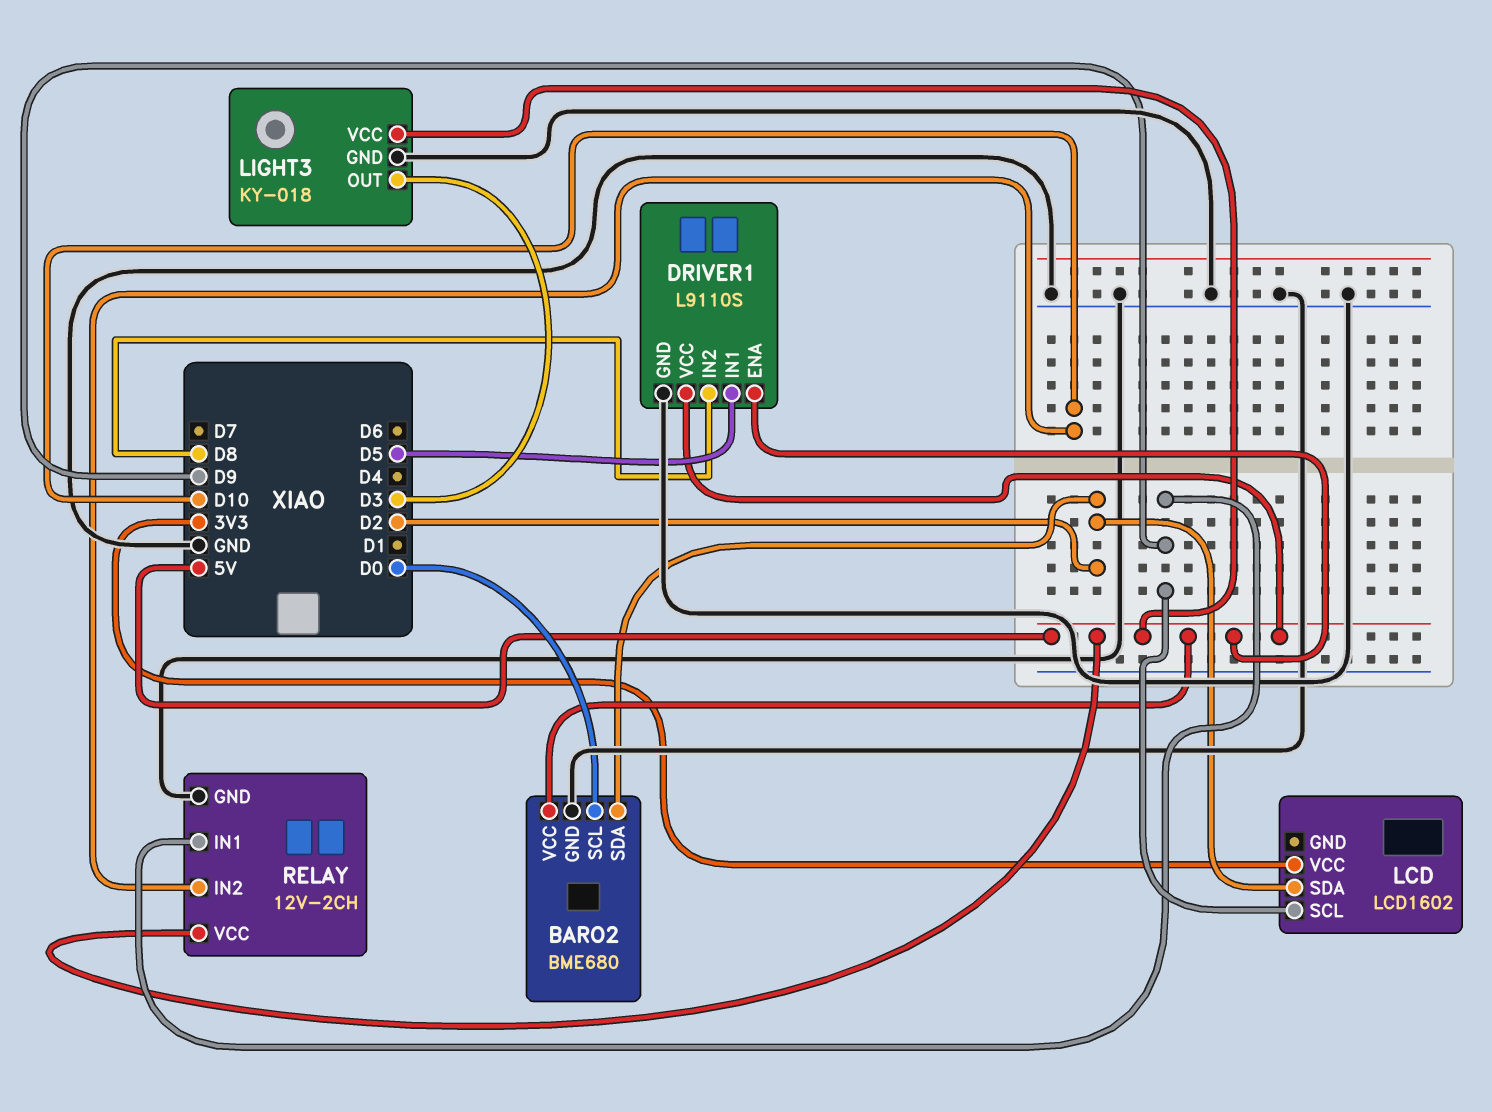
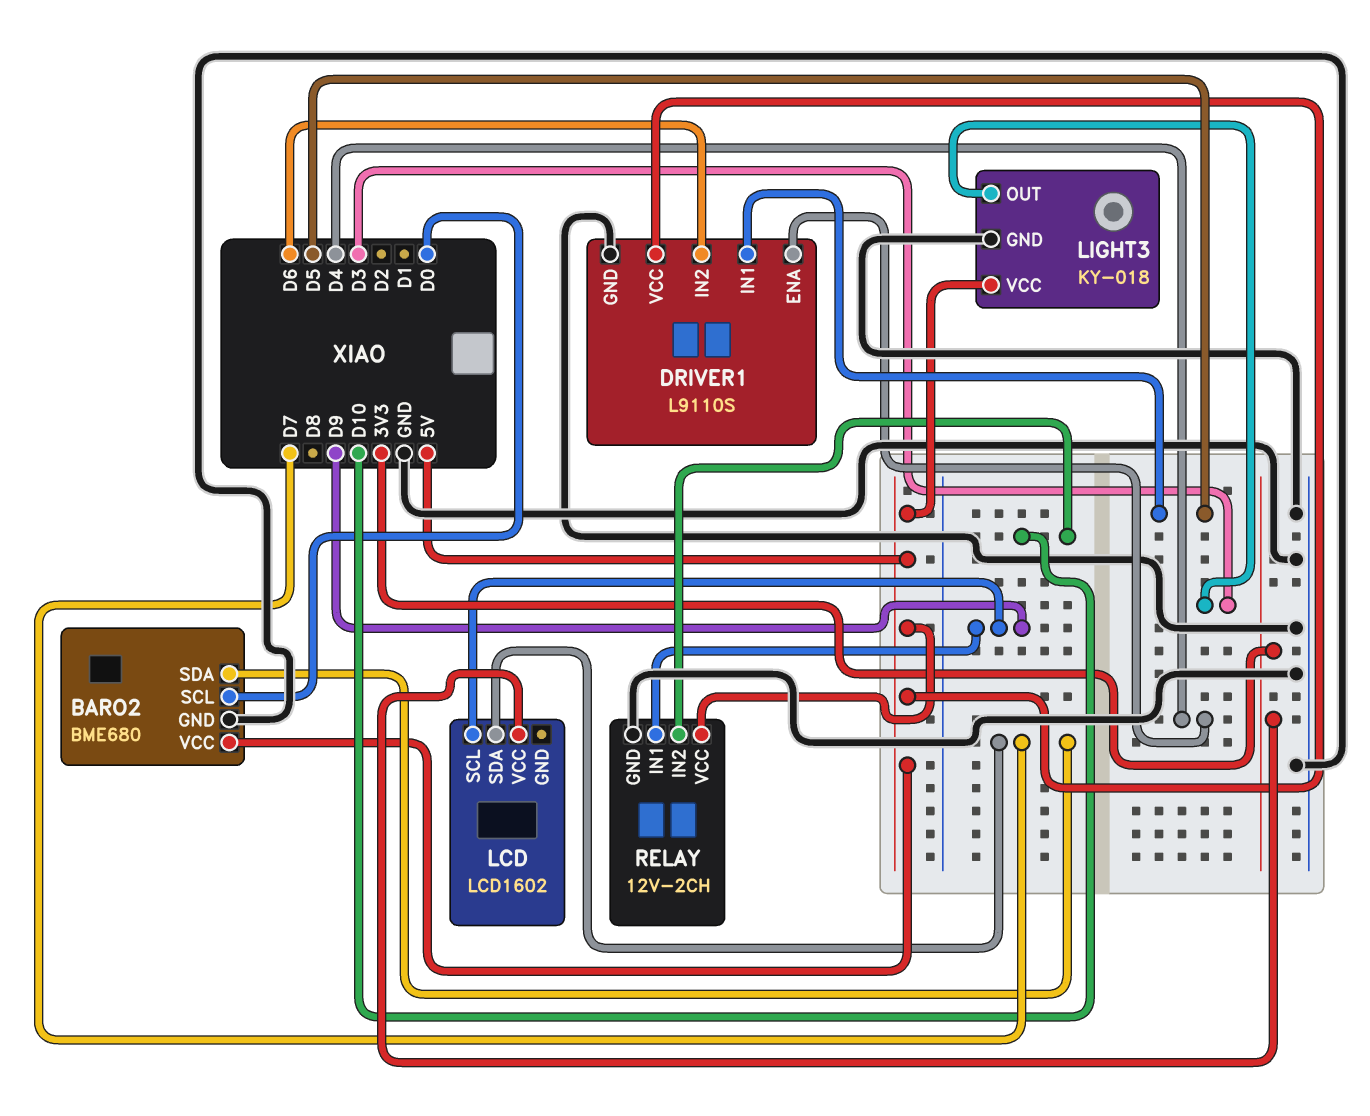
BARO2 pin SDA: D2 -> D7
DRIVER1 pin ENA: 5V -> D4
DRIVER1 pin IN2: D8 -> D6
LCD pin SDA: D2 -> D7

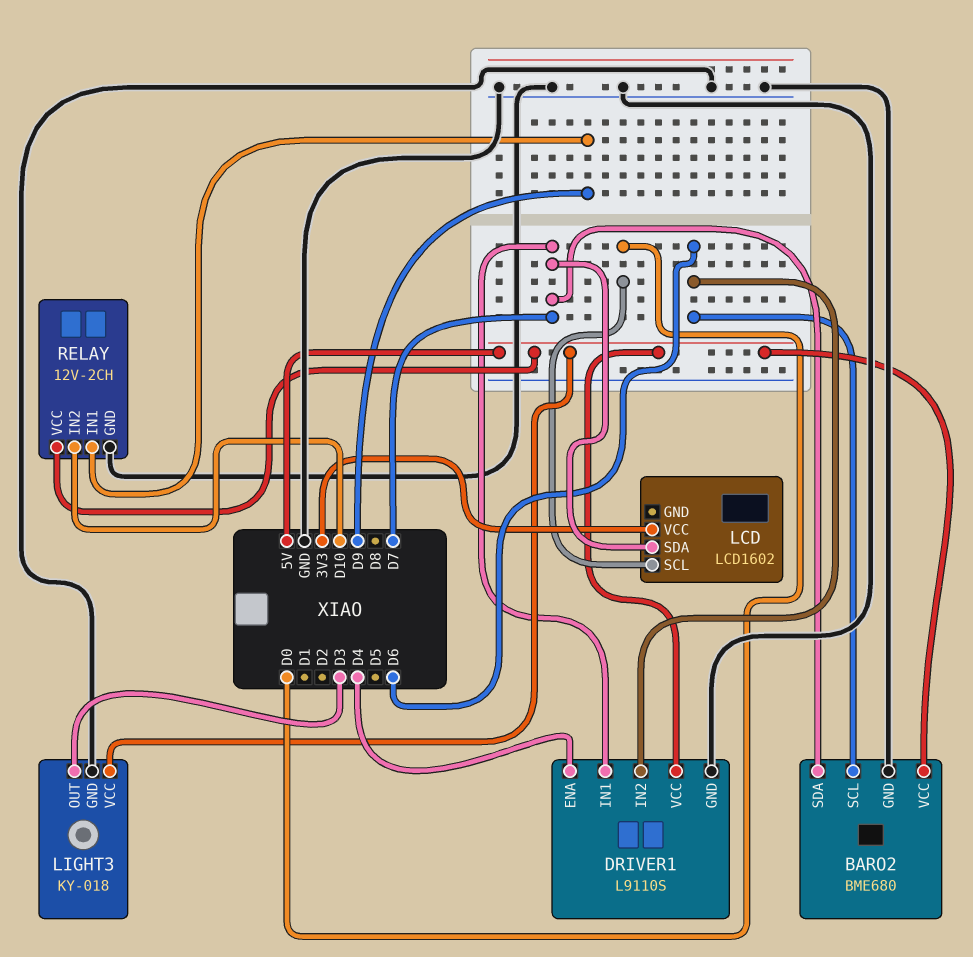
BARO2 pin SCL: D0 -> D6
DRIVER1 pin IN1: D5 -> D7
LCD pin SCL: D9 -> D0

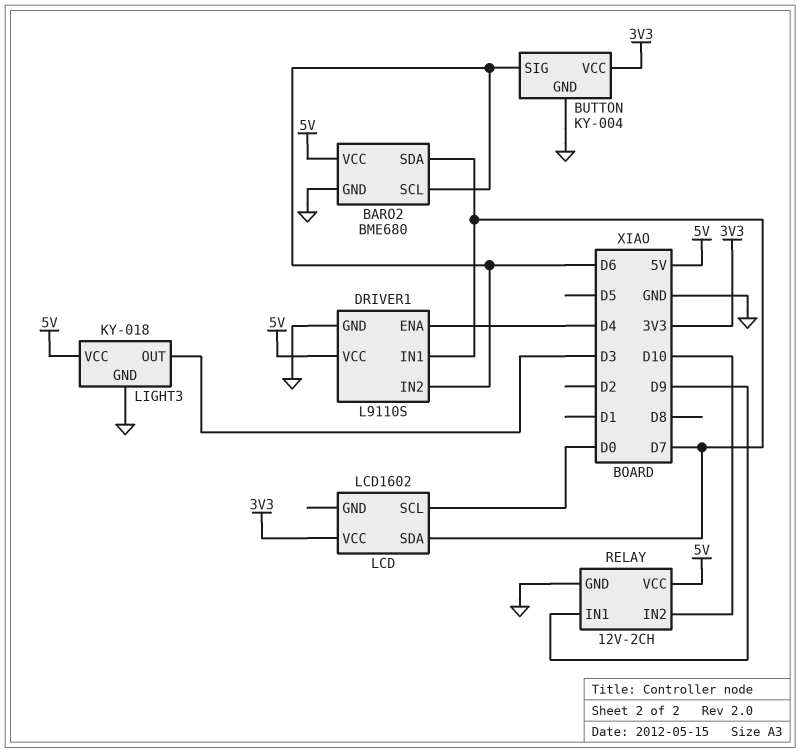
BUTTON: none -> KY-004
BUTTON pin GND: none -> GND
BUTTON pin SIG: none -> D6
BUTTON pin VCC: none -> 3V3

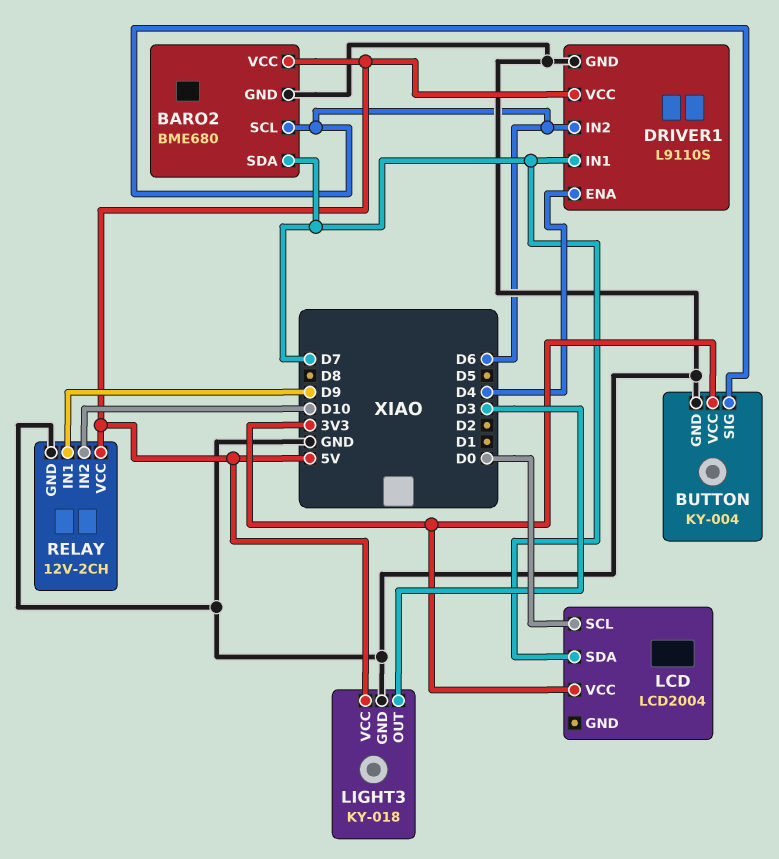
LCD: LCD1602 -> LCD2004

